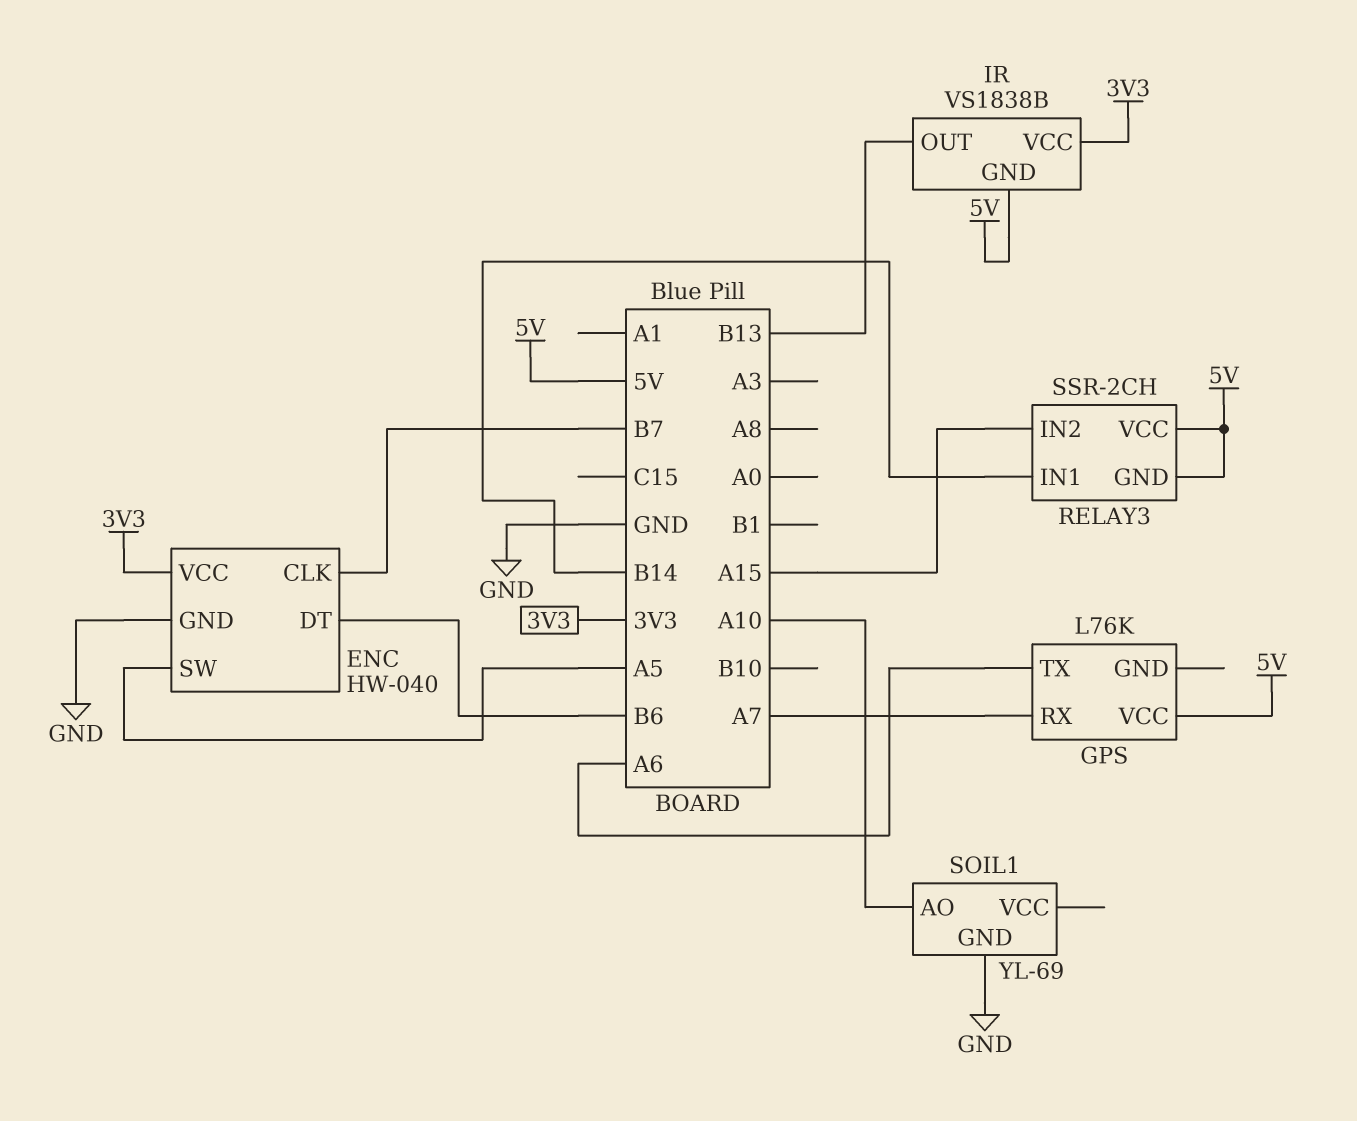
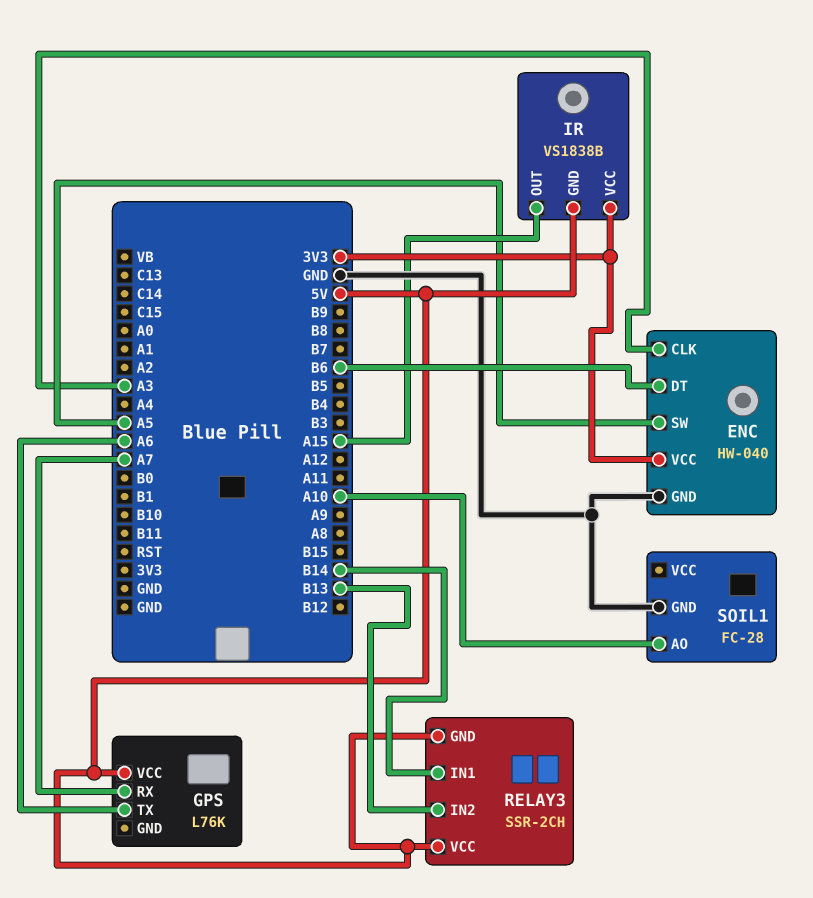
ENC pin CLK: B7 -> A3
IR pin OUT: B13 -> A15
RELAY3 pin IN2: A15 -> B13
SOIL1: YL-69 -> FC-28

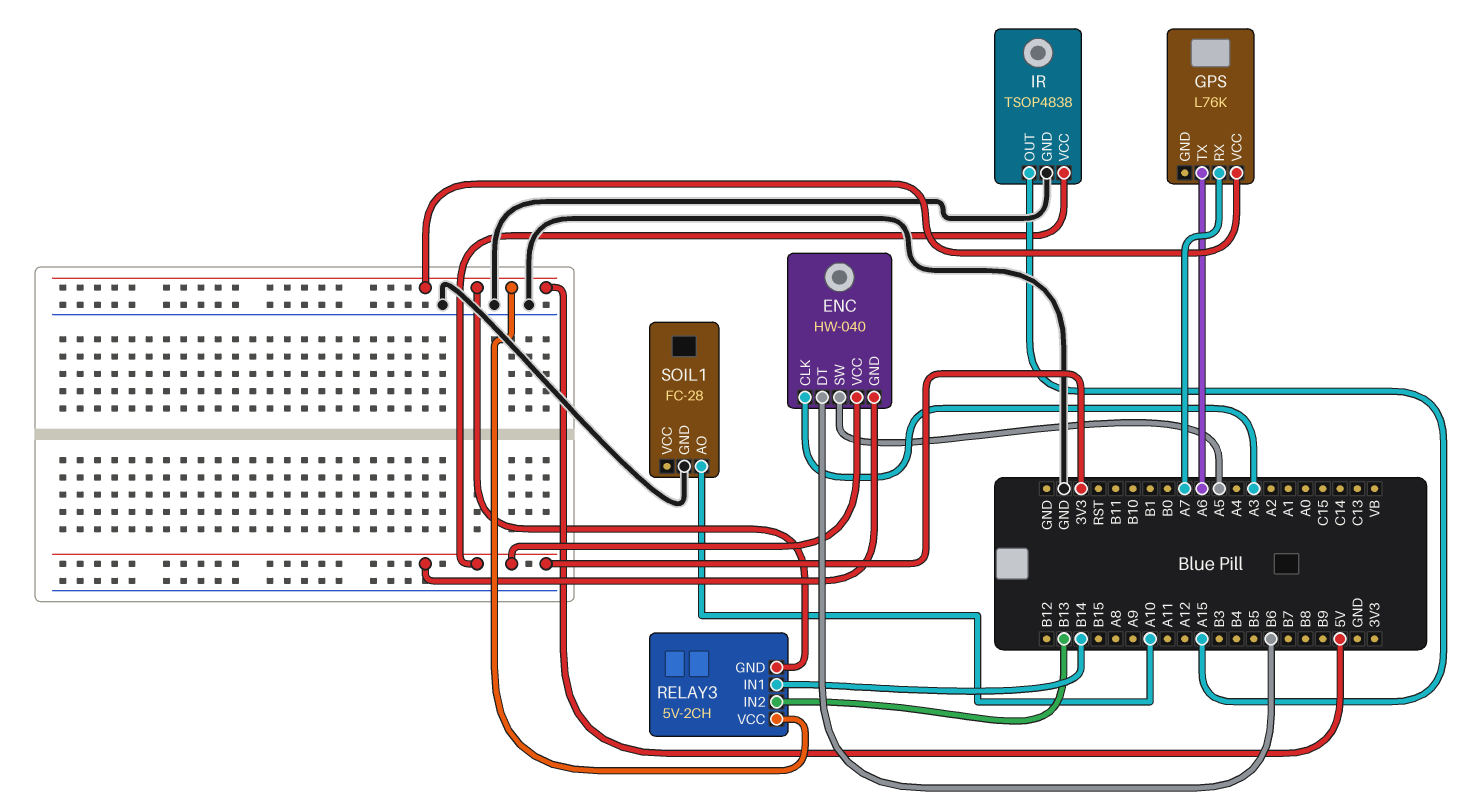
ENC pin GND: GND -> 3V3
IR: VS1838B -> TSOP4838
IR pin GND: 5V -> GND
RELAY3: SSR-2CH -> 5V-2CH

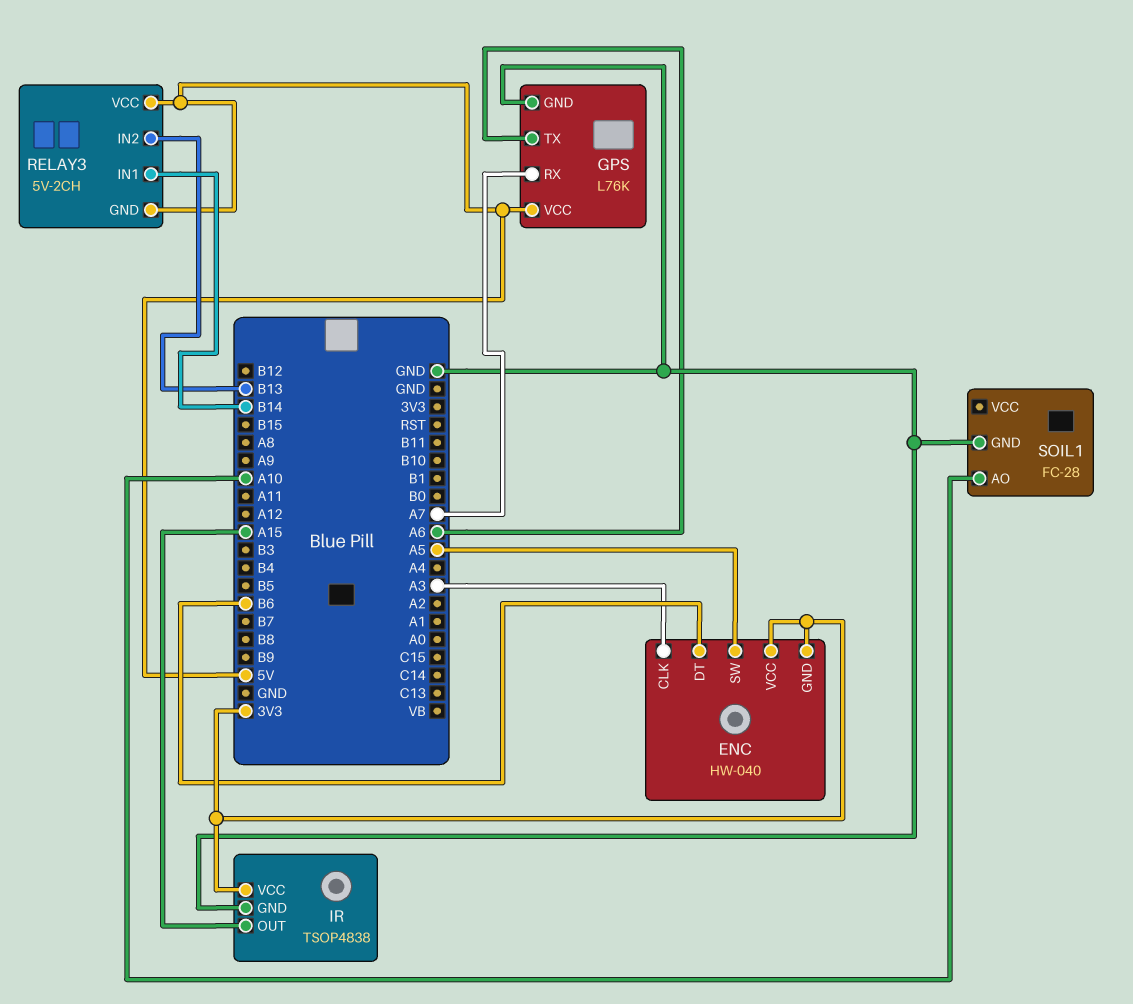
GPS pin GND: none -> GND

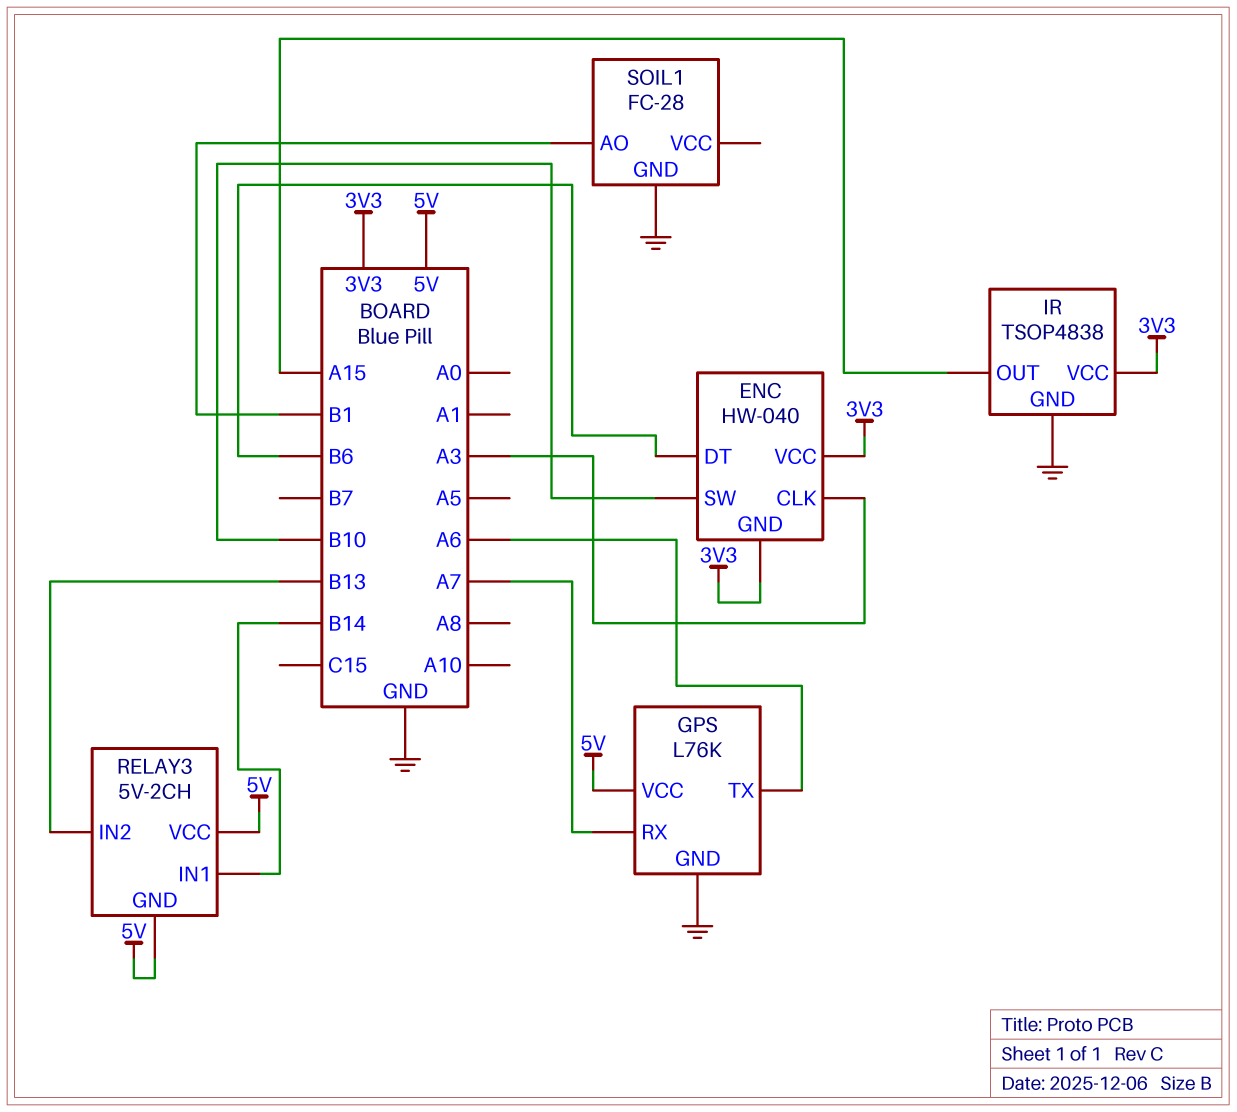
ENC pin SW: A5 -> B10
SOIL1 pin AO: A10 -> B1

